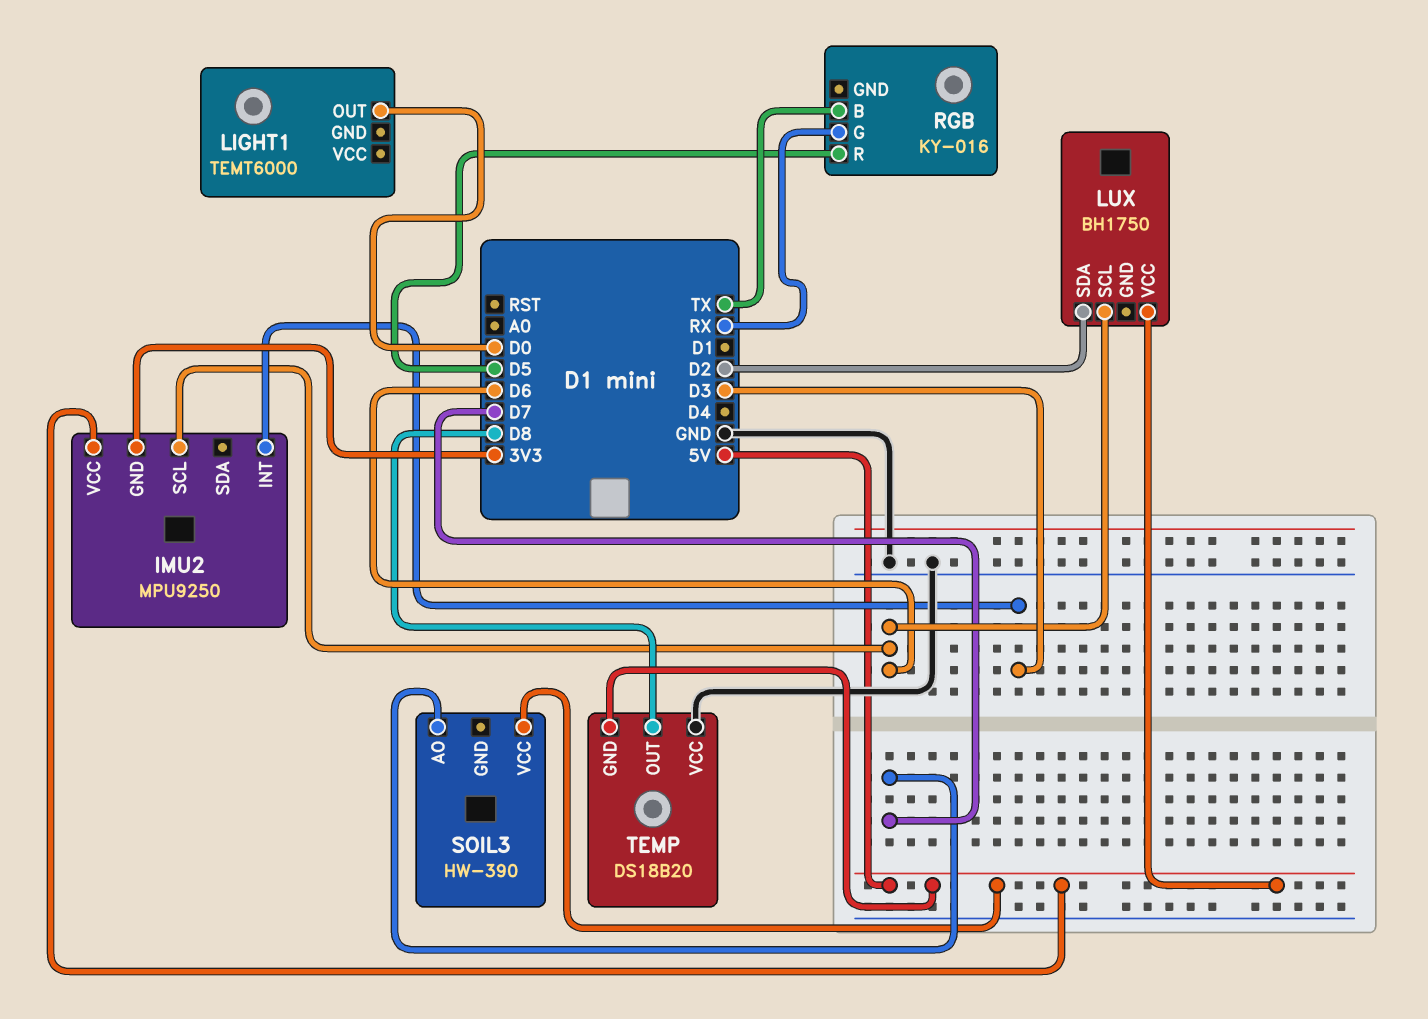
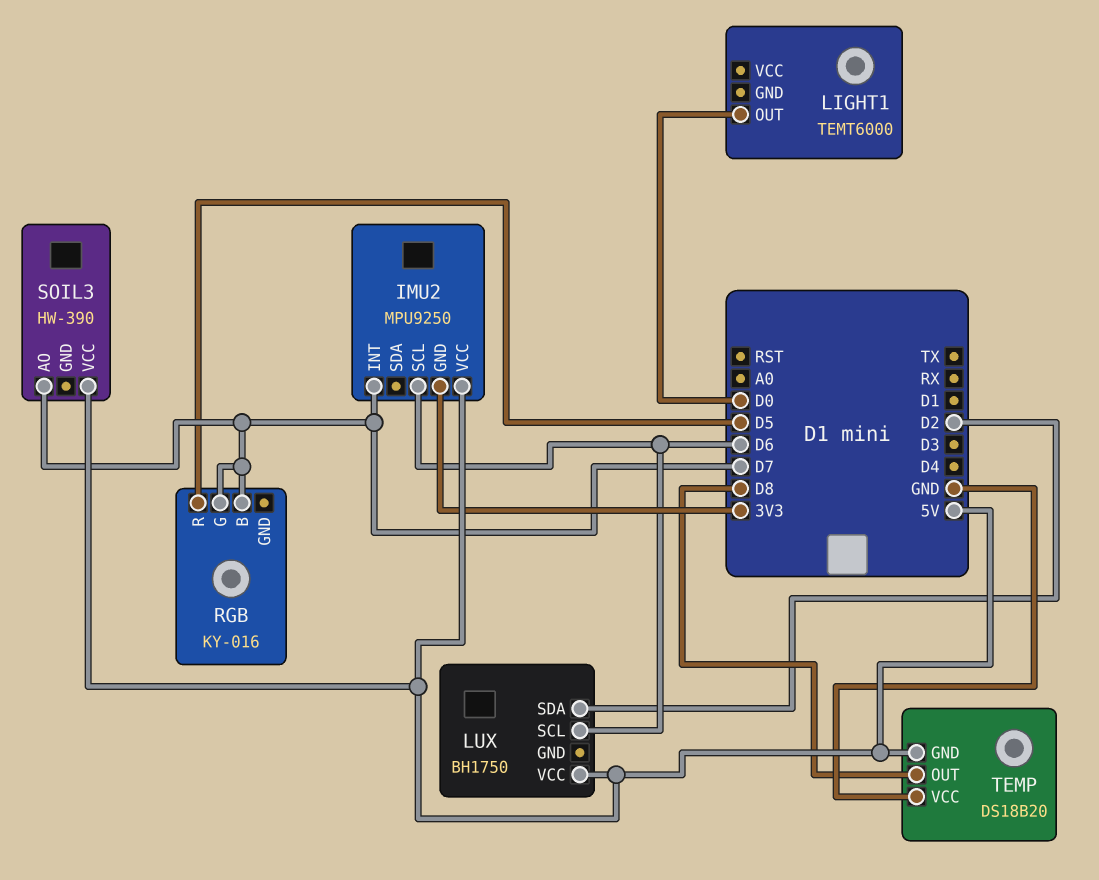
IMU2 pin INT: D3 -> D7
RGB pin B: TX -> D7
RGB pin G: RX -> D7

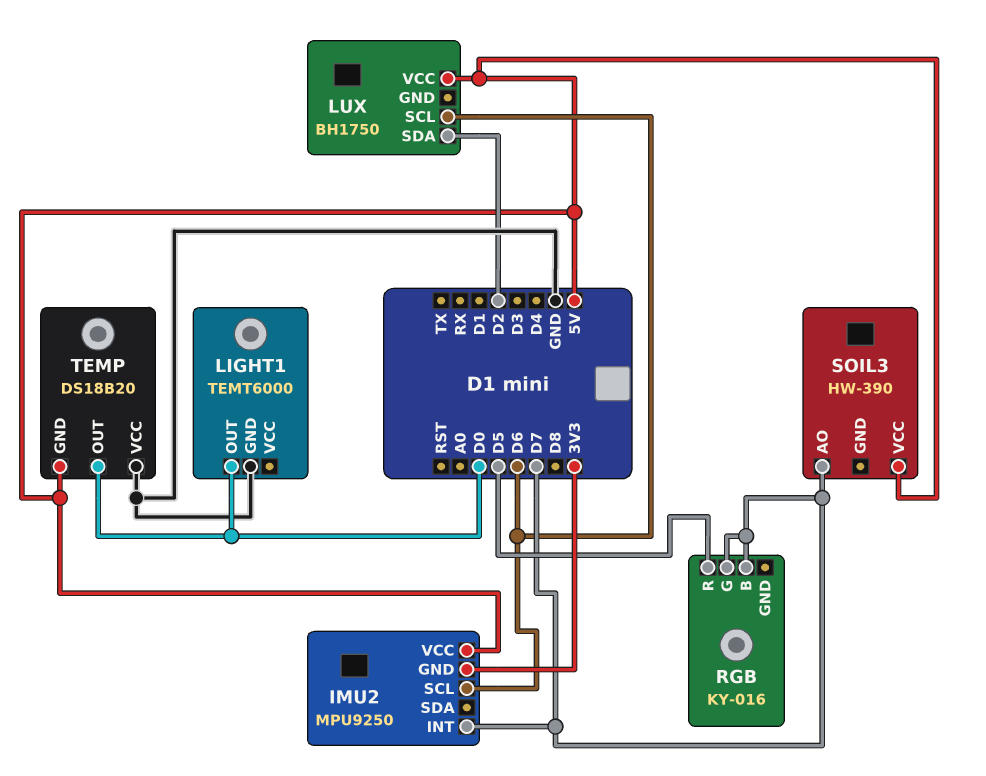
LIGHT1 pin GND: none -> GND
TEMP pin OUT: D8 -> D0

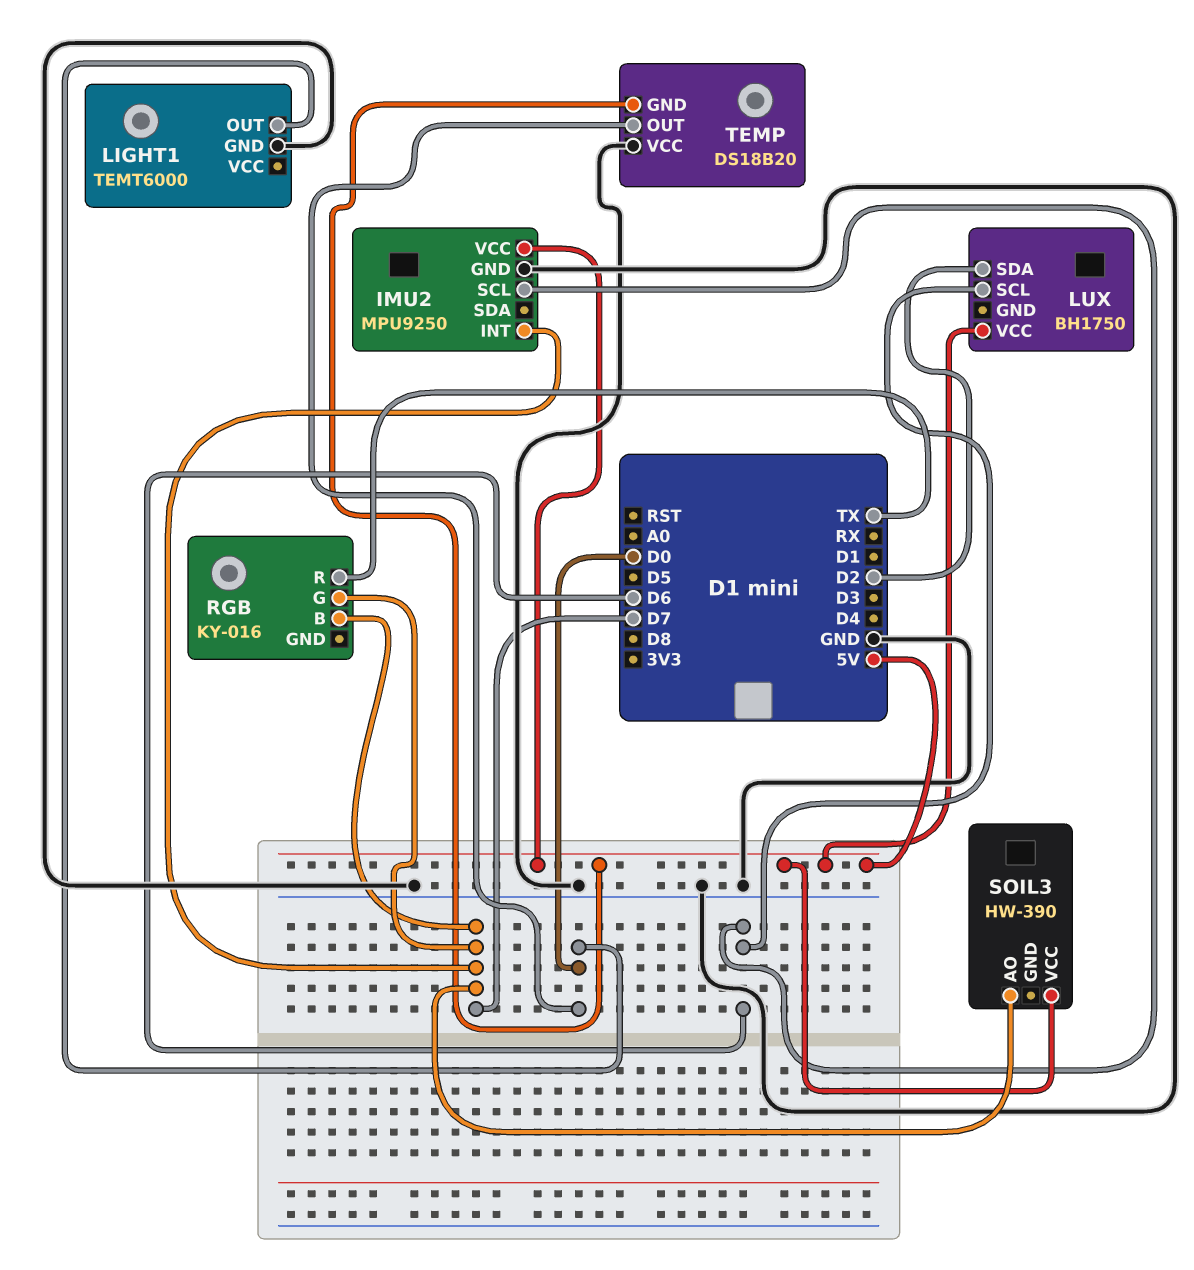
IMU2 pin GND: 3V3 -> GND
RGB pin R: D5 -> TX

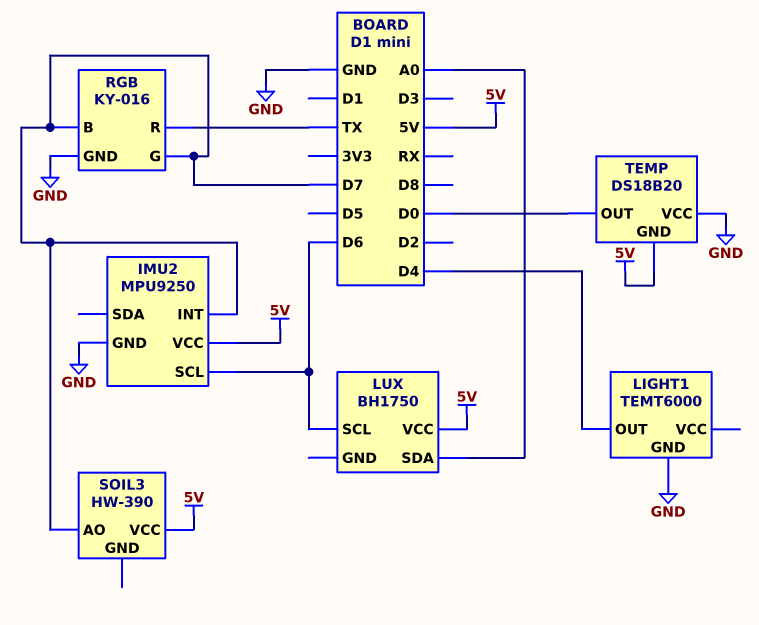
LIGHT1 pin OUT: D0 -> D4
LUX pin SDA: D2 -> A0
RGB pin GND: none -> GND

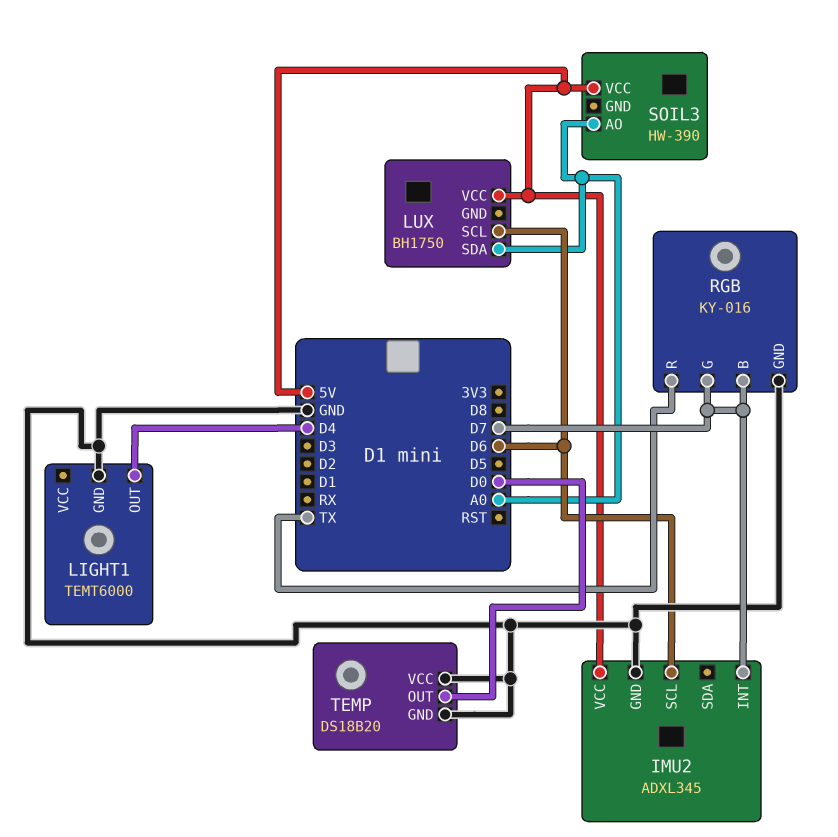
IMU2: MPU9250 -> ADXL345
SOIL3 pin AO: D7 -> A0
TEMP pin GND: 5V -> GND

